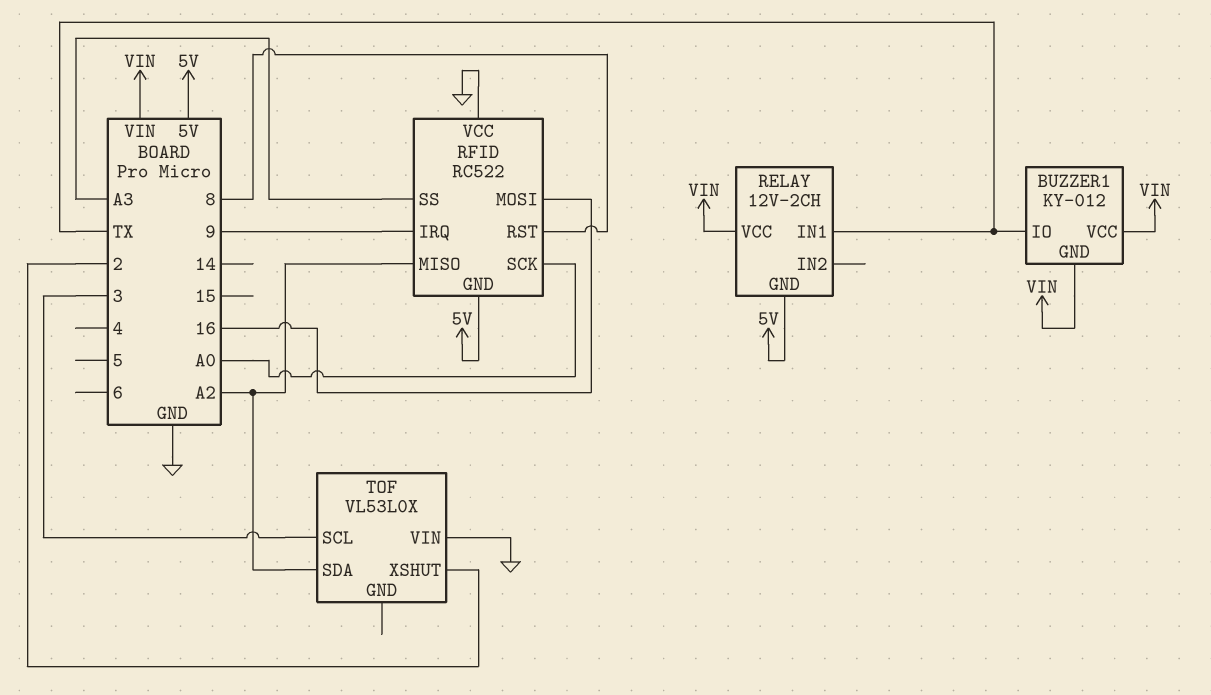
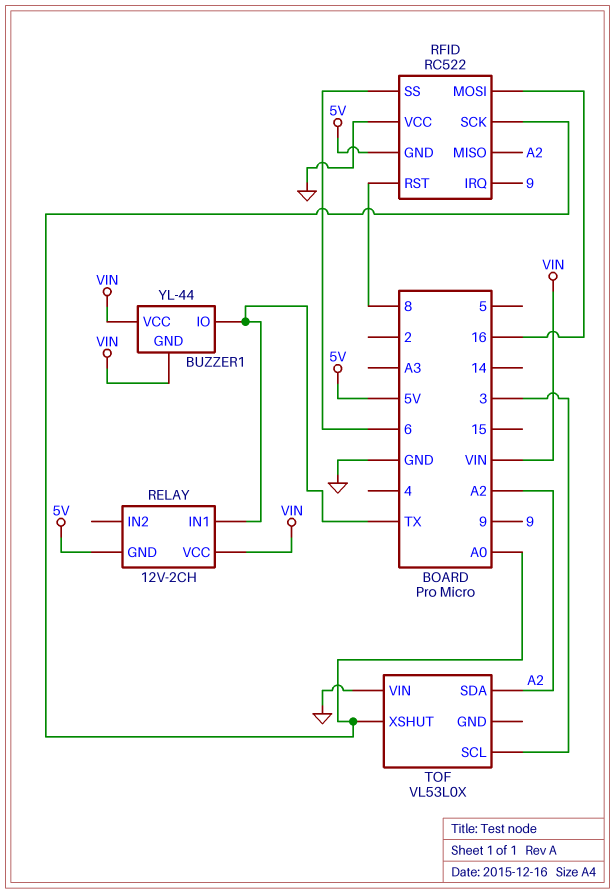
BUZZER1: KY-012 -> YL-44
RFID pin SS: A3 -> 6
TOF pin XSHUT: 2 -> A0

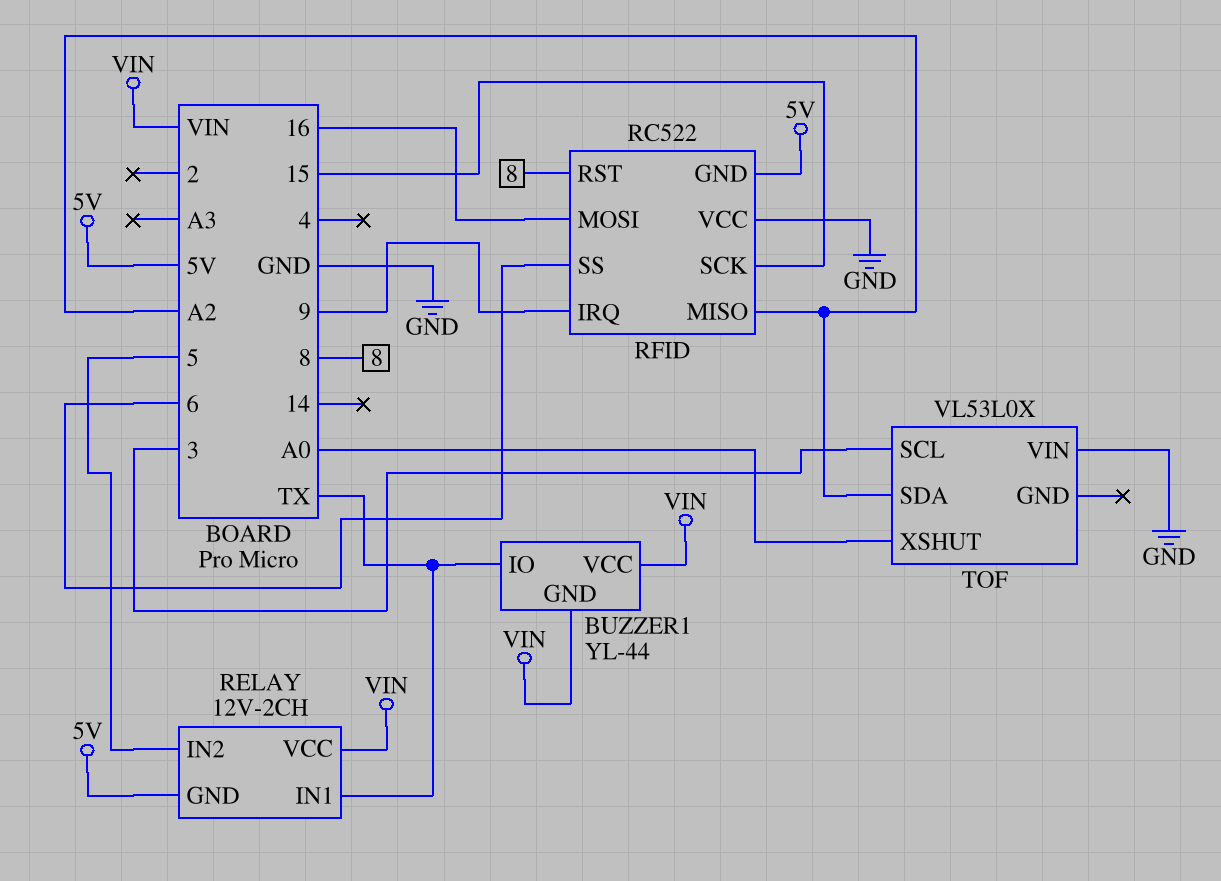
RELAY pin IN2: none -> 5
RFID pin SCK: A0 -> 15

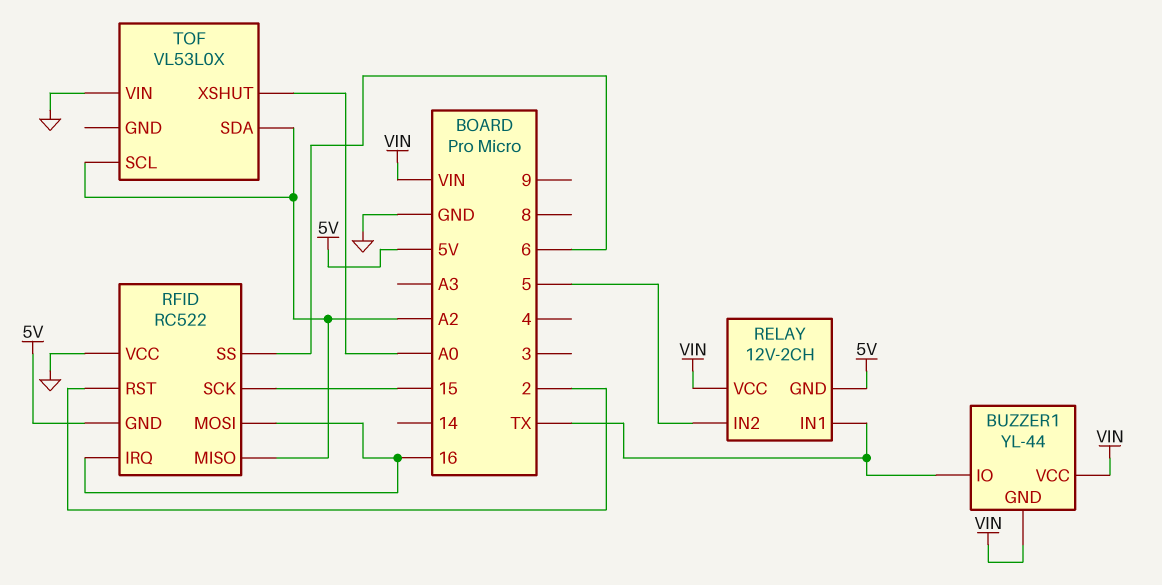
RFID pin IRQ: 9 -> 16
RFID pin RST: 8 -> 2
TOF pin SCL: 3 -> A2

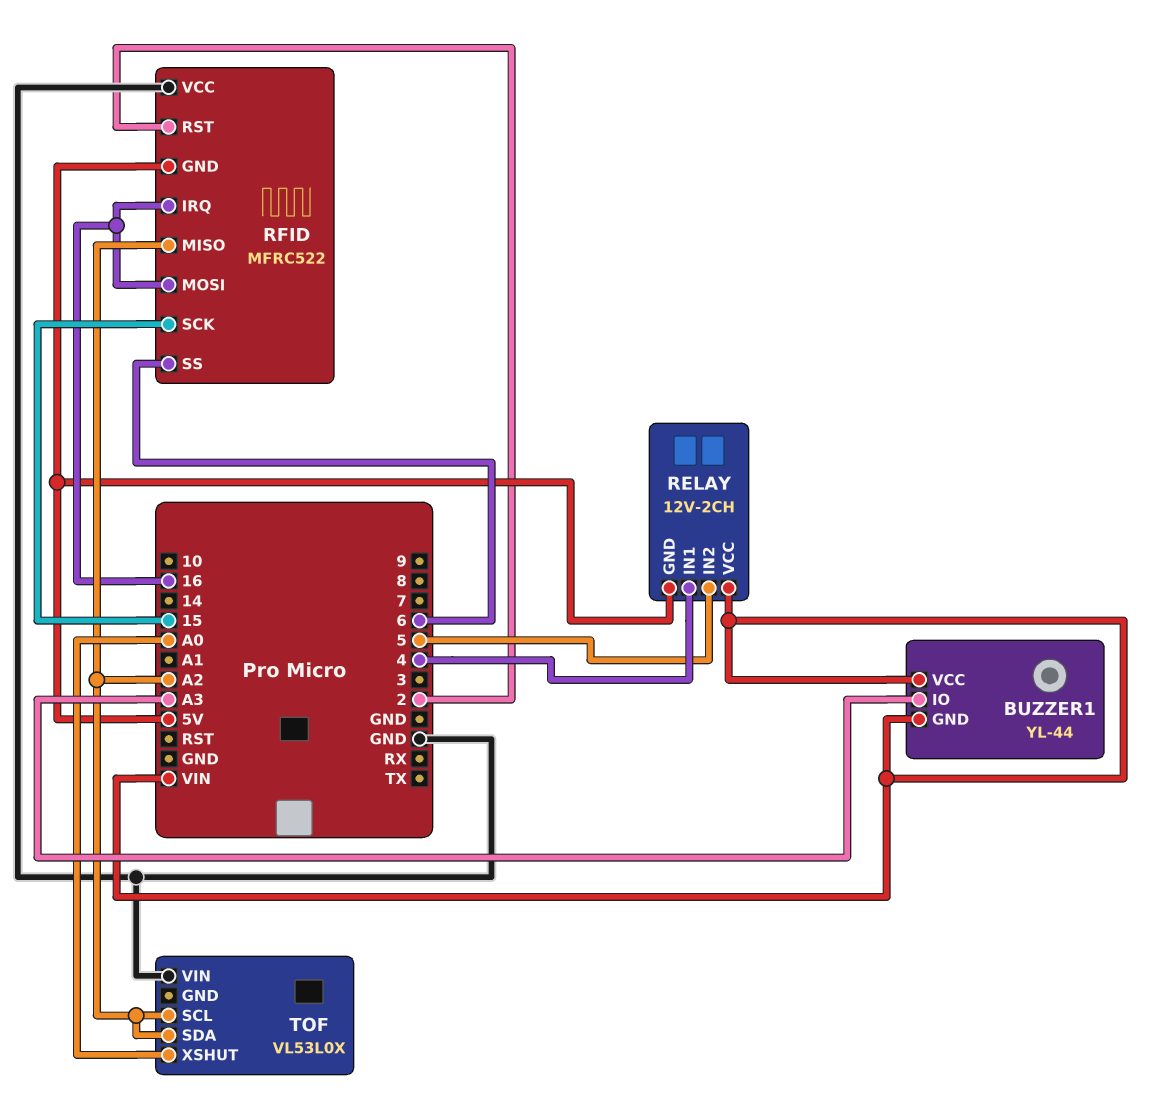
BUZZER1 pin IO: TX -> A3
RELAY pin IN1: TX -> 4
RFID: RC522 -> MFRC522

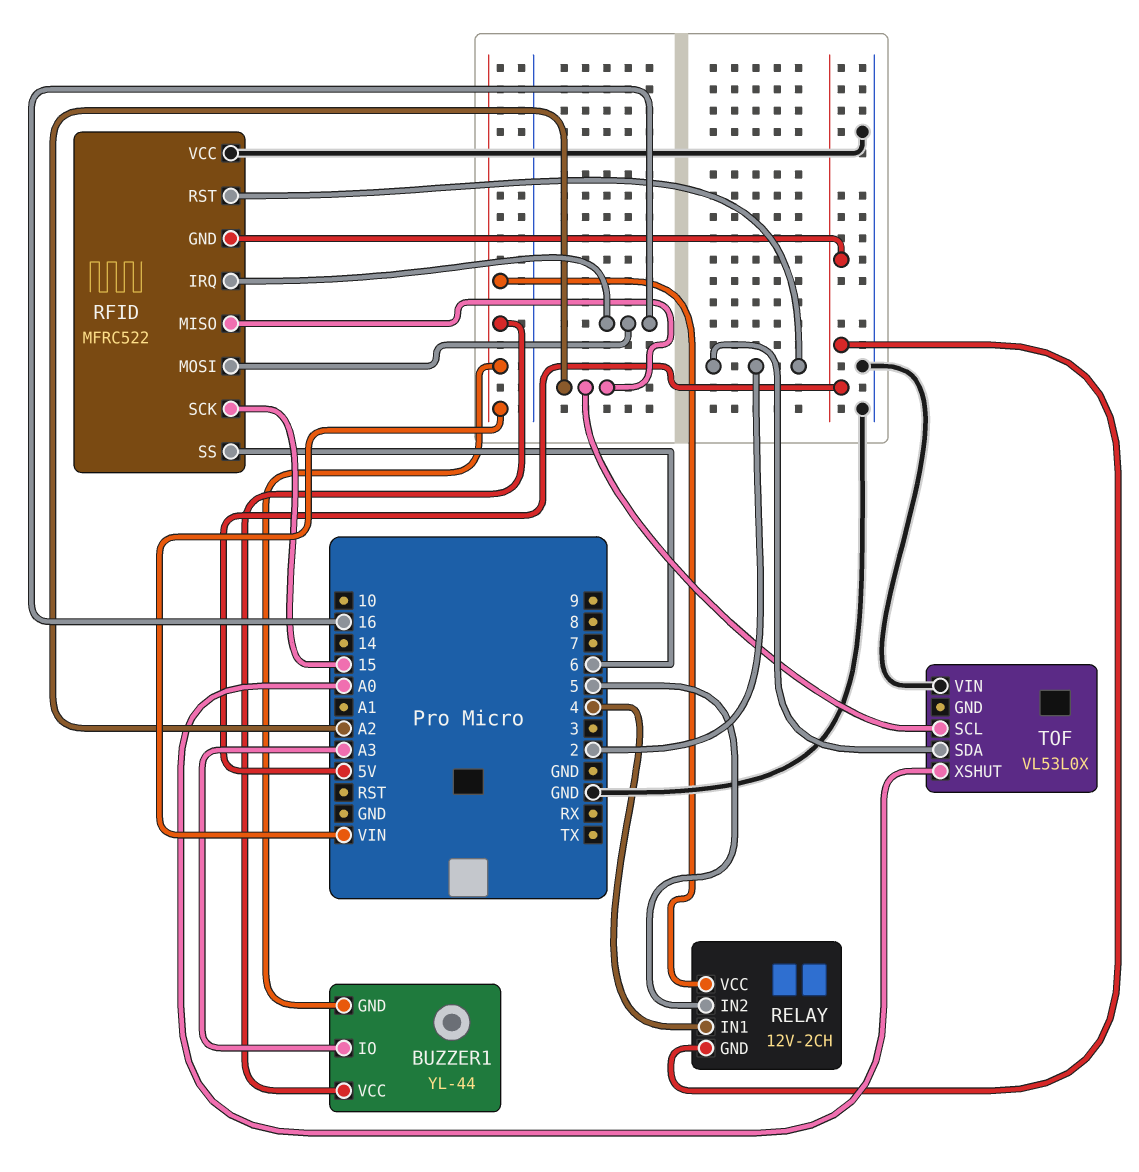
TOF pin SDA: A2 -> 2

